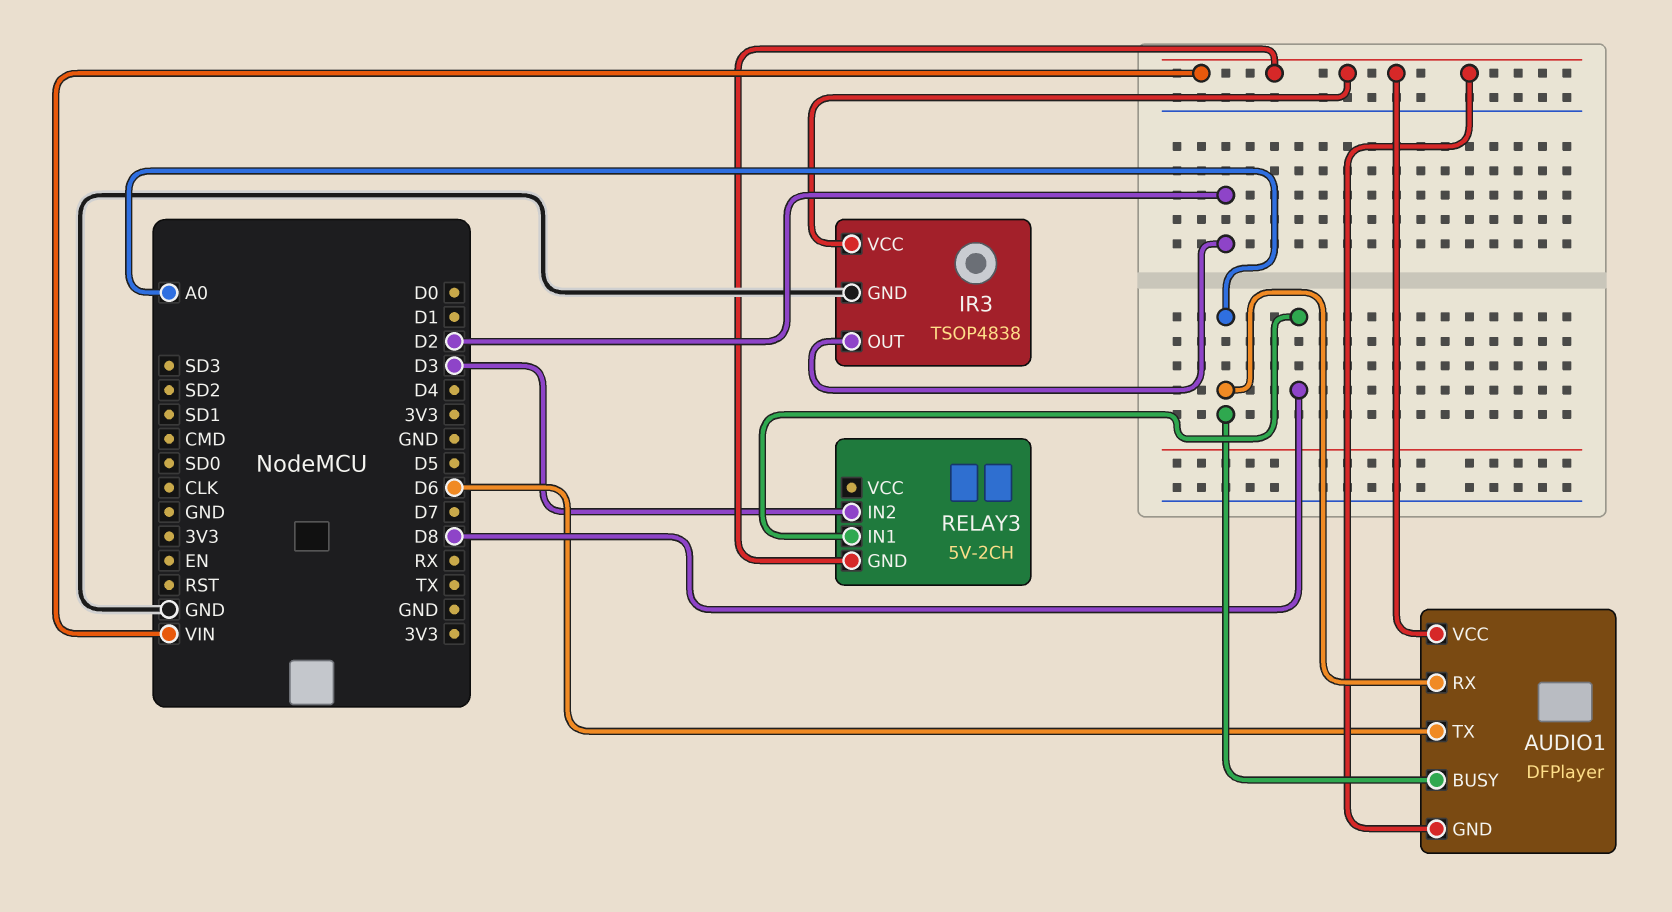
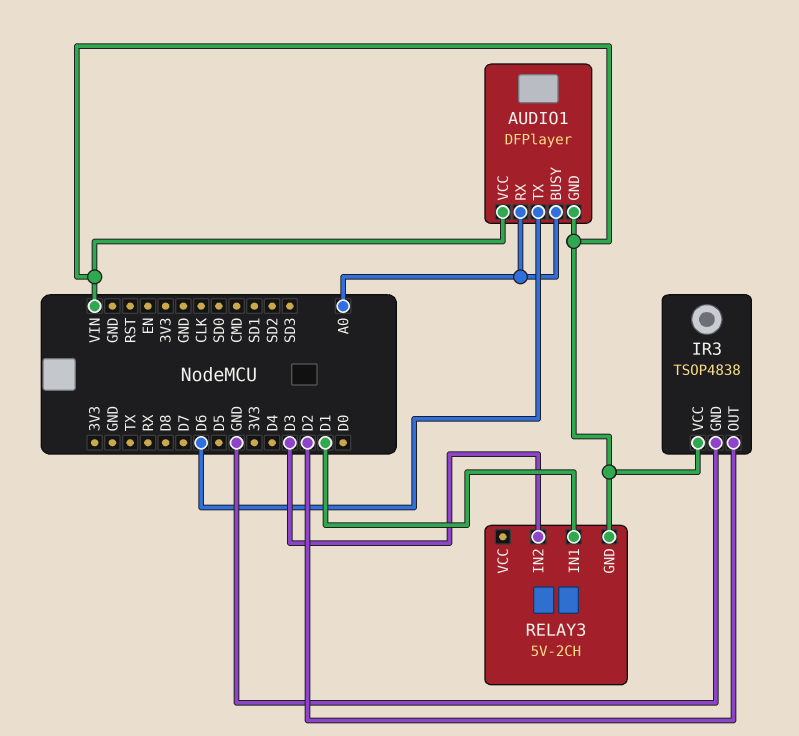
RELAY3 pin IN1: D8 -> D1

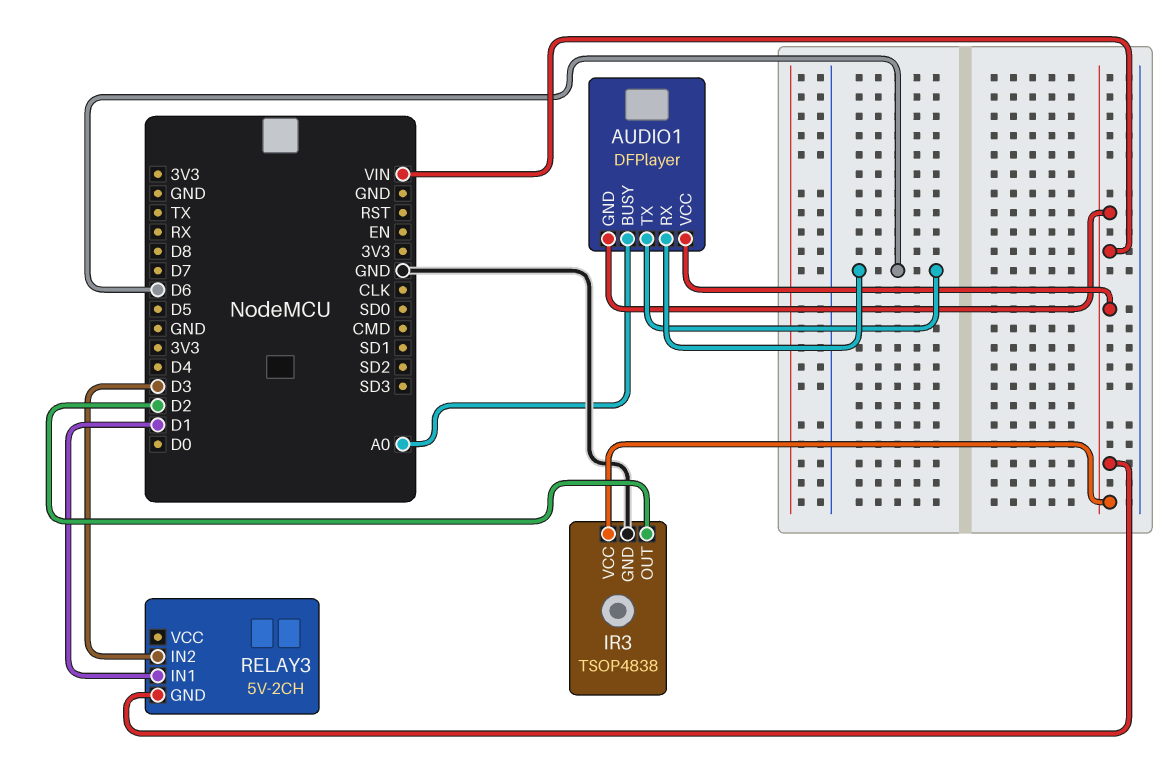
AUDIO1 pin RX: A0 -> D6

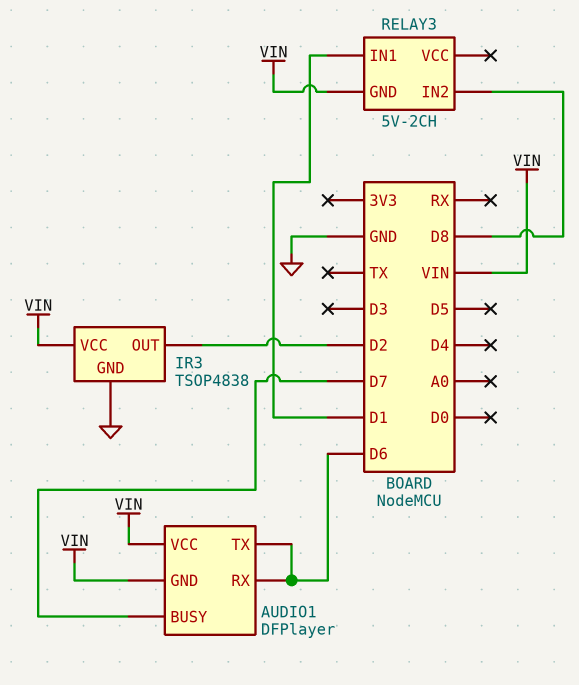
AUDIO1 pin BUSY: A0 -> D7
RELAY3 pin IN2: D3 -> D8

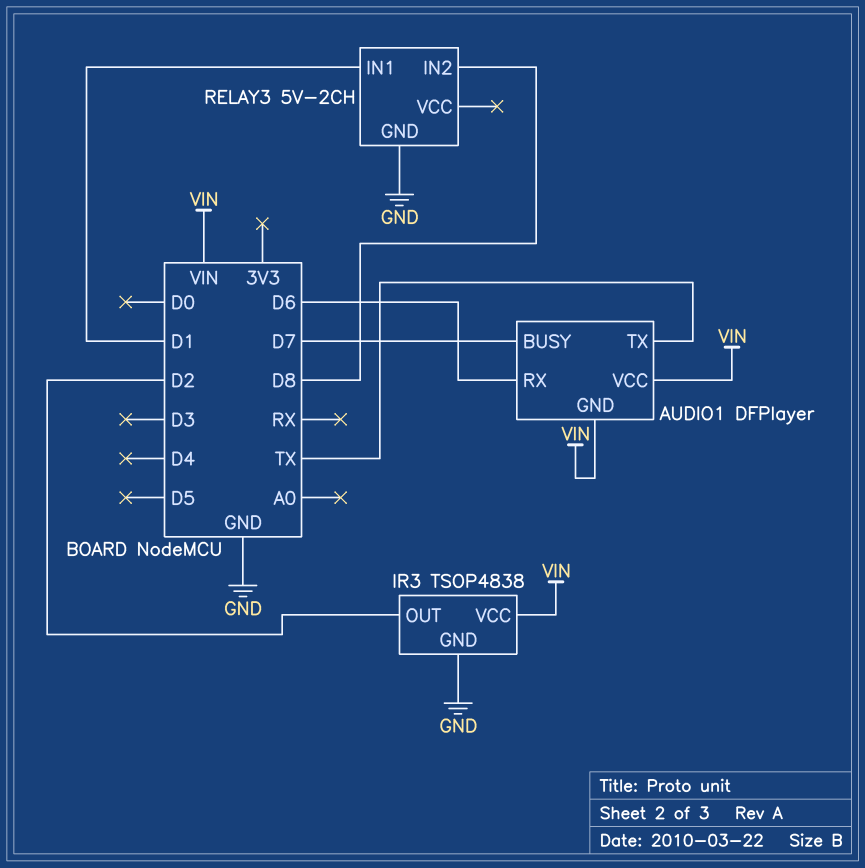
AUDIO1 pin TX: D6 -> TX
RELAY3 pin GND: VIN -> GND

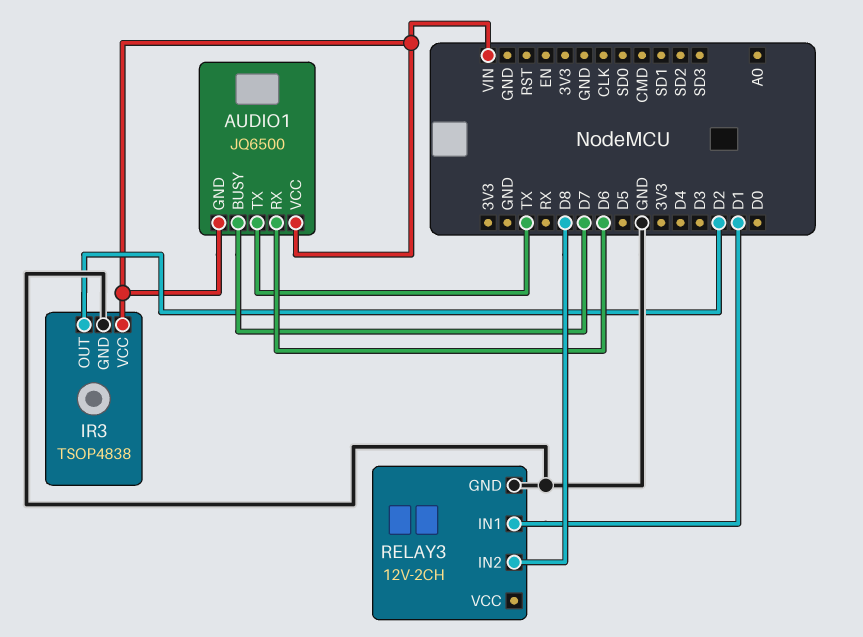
AUDIO1: DFPlayer -> JQ6500
RELAY3: 5V-2CH -> 12V-2CH

